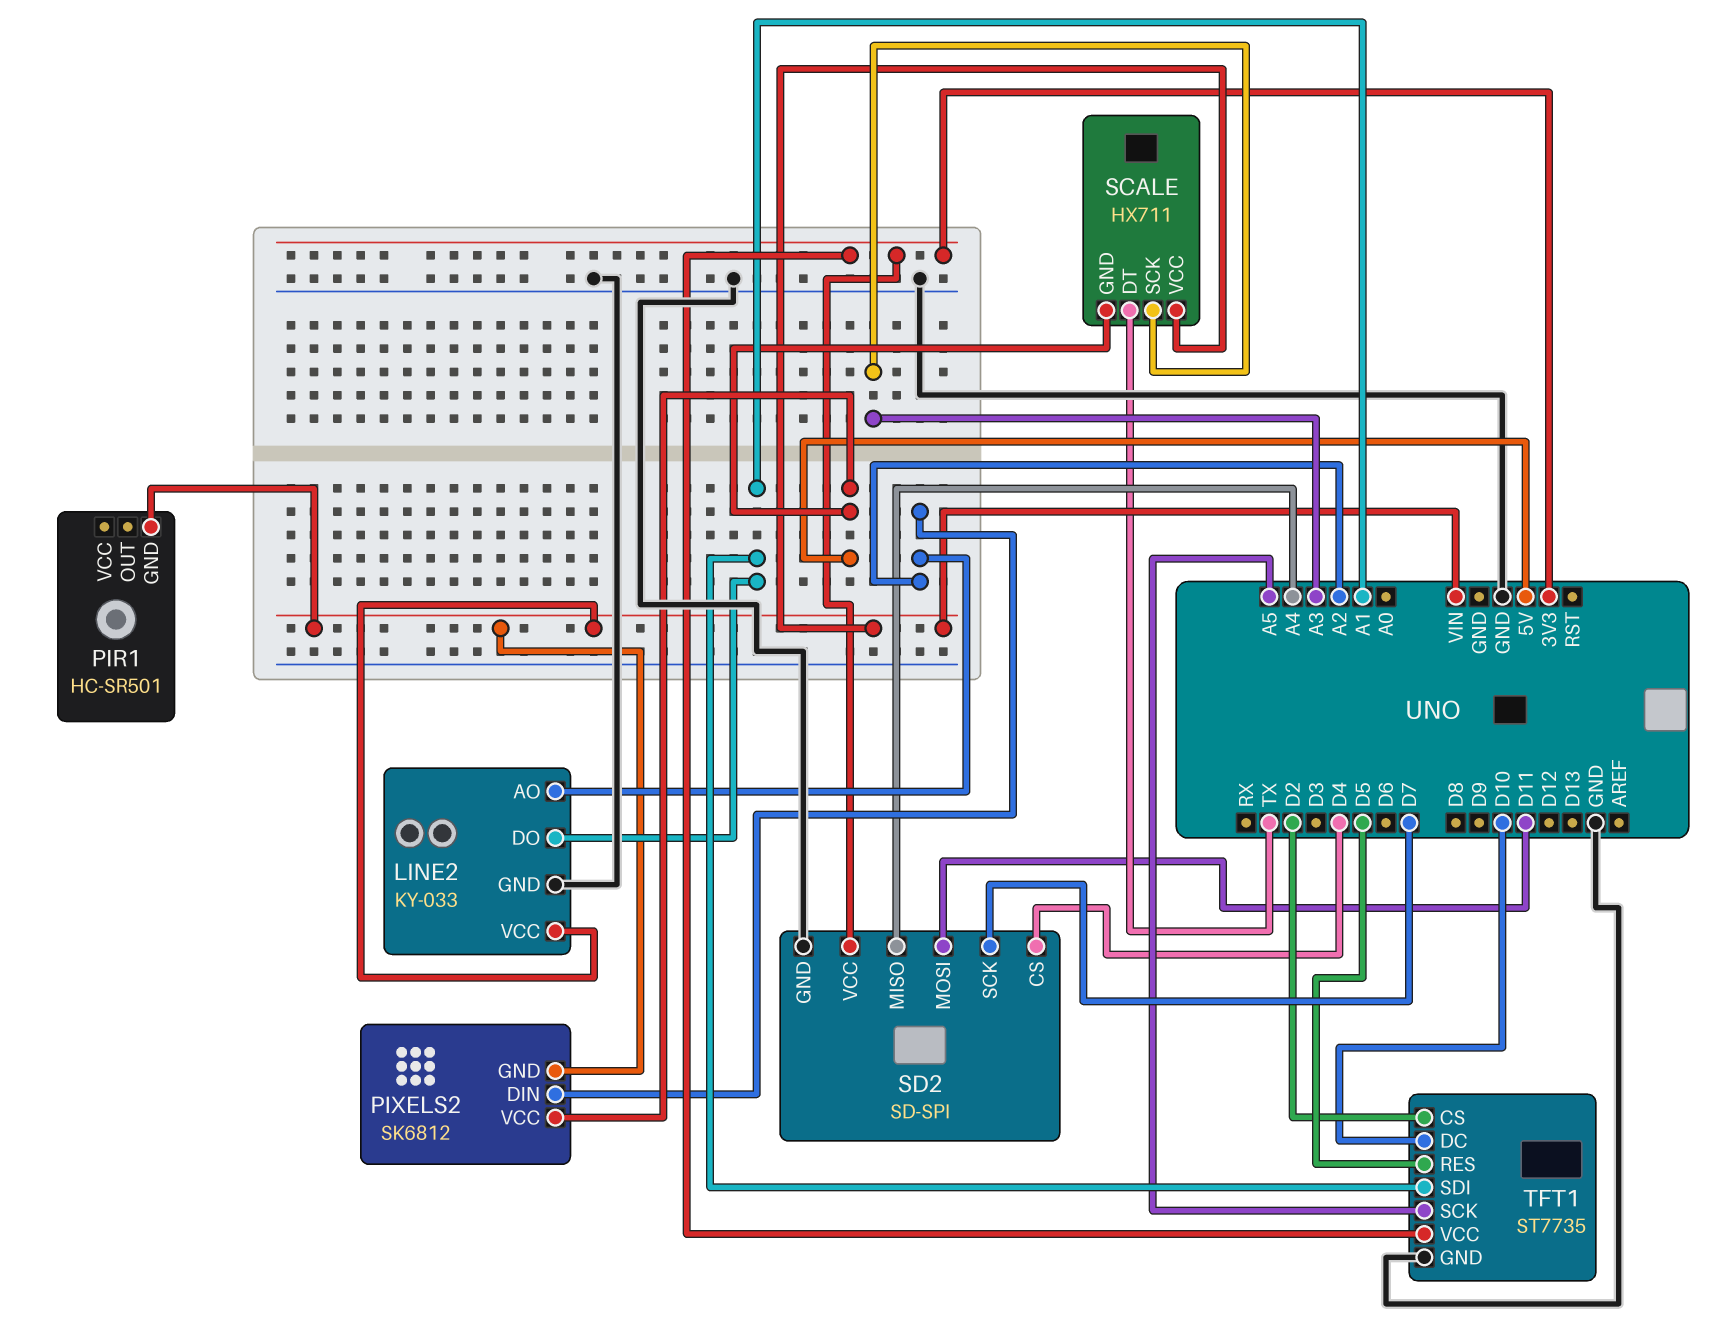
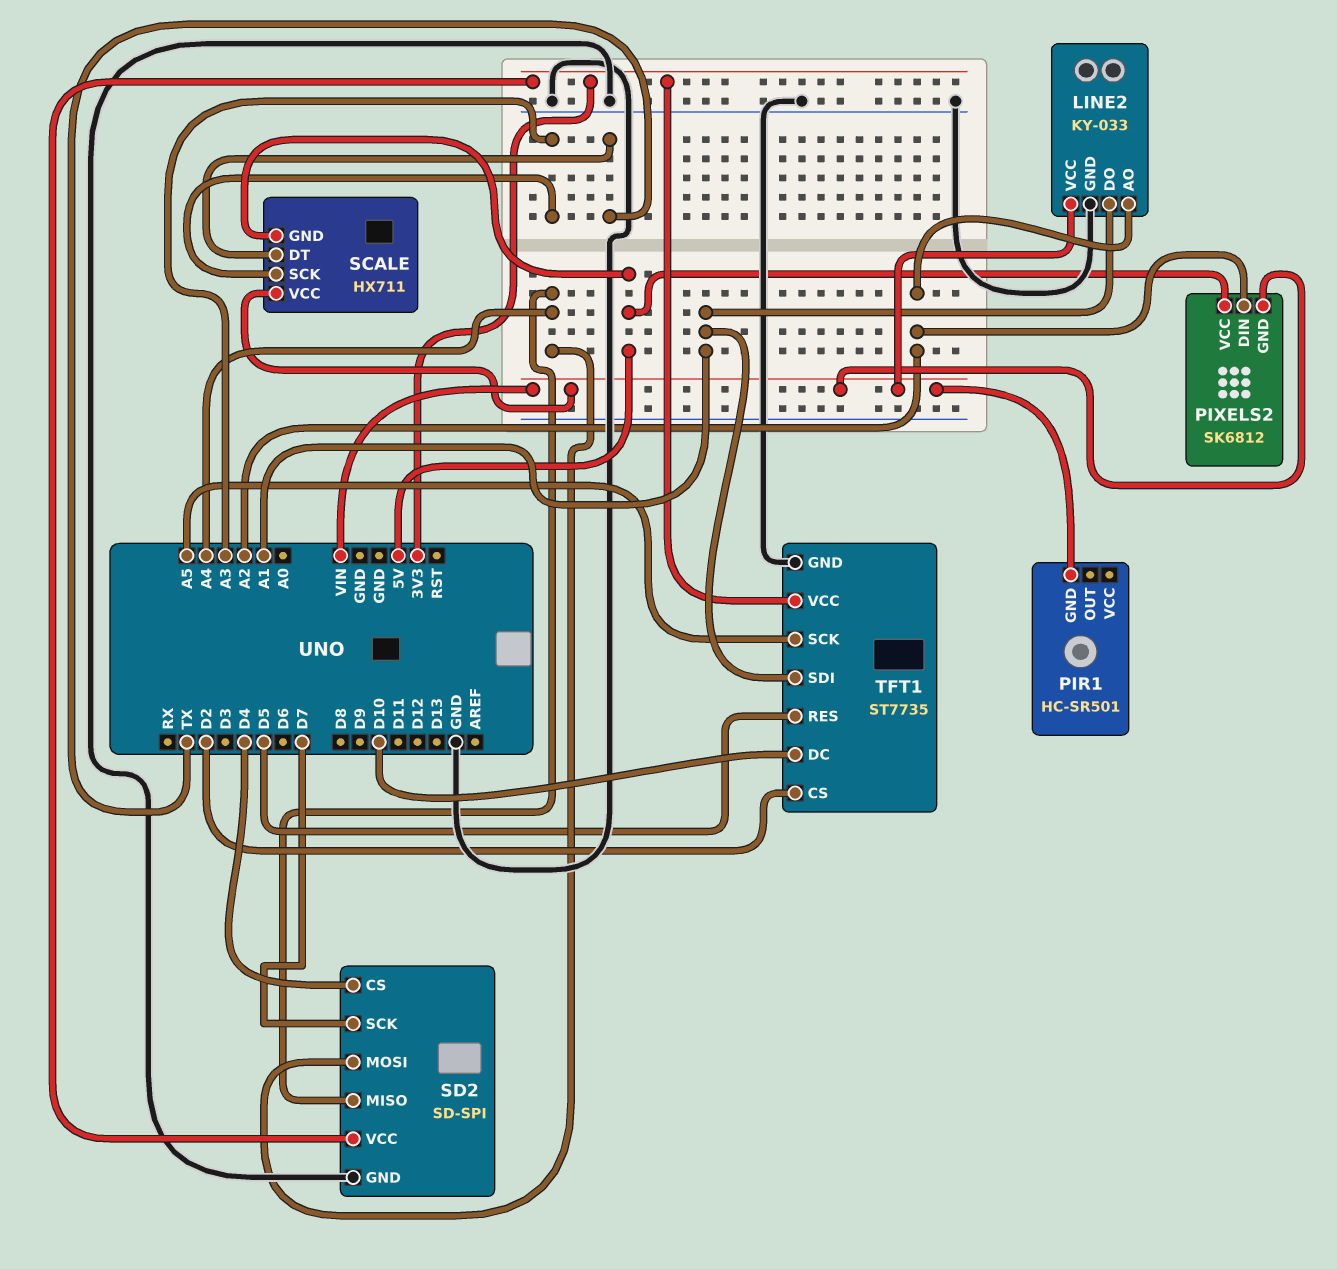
SD2 pin MOSI: D11 -> A4

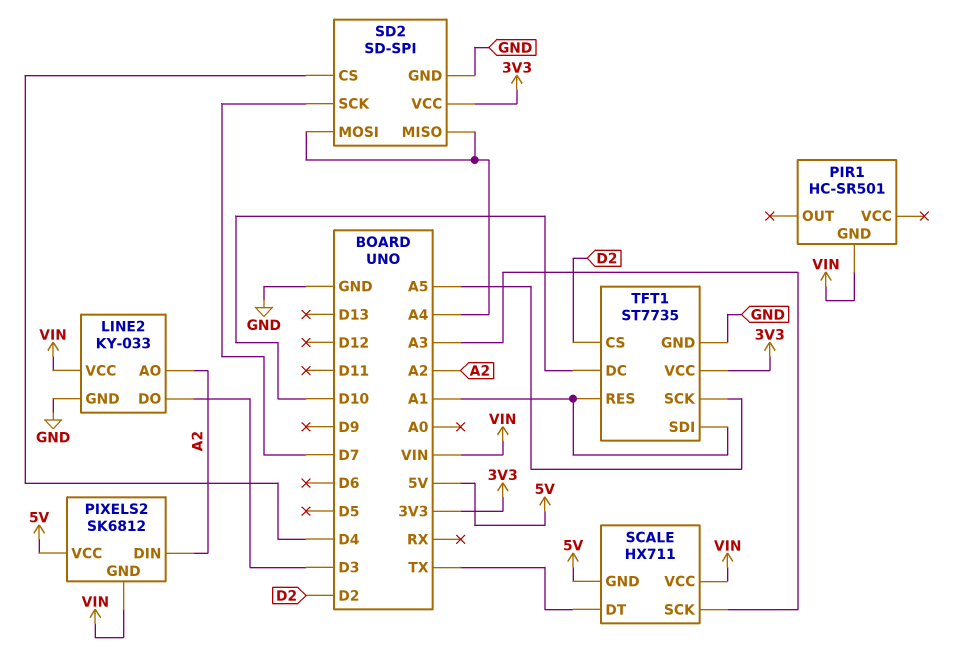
LINE2 pin DO: A1 -> D3
TFT1 pin RES: D5 -> A1

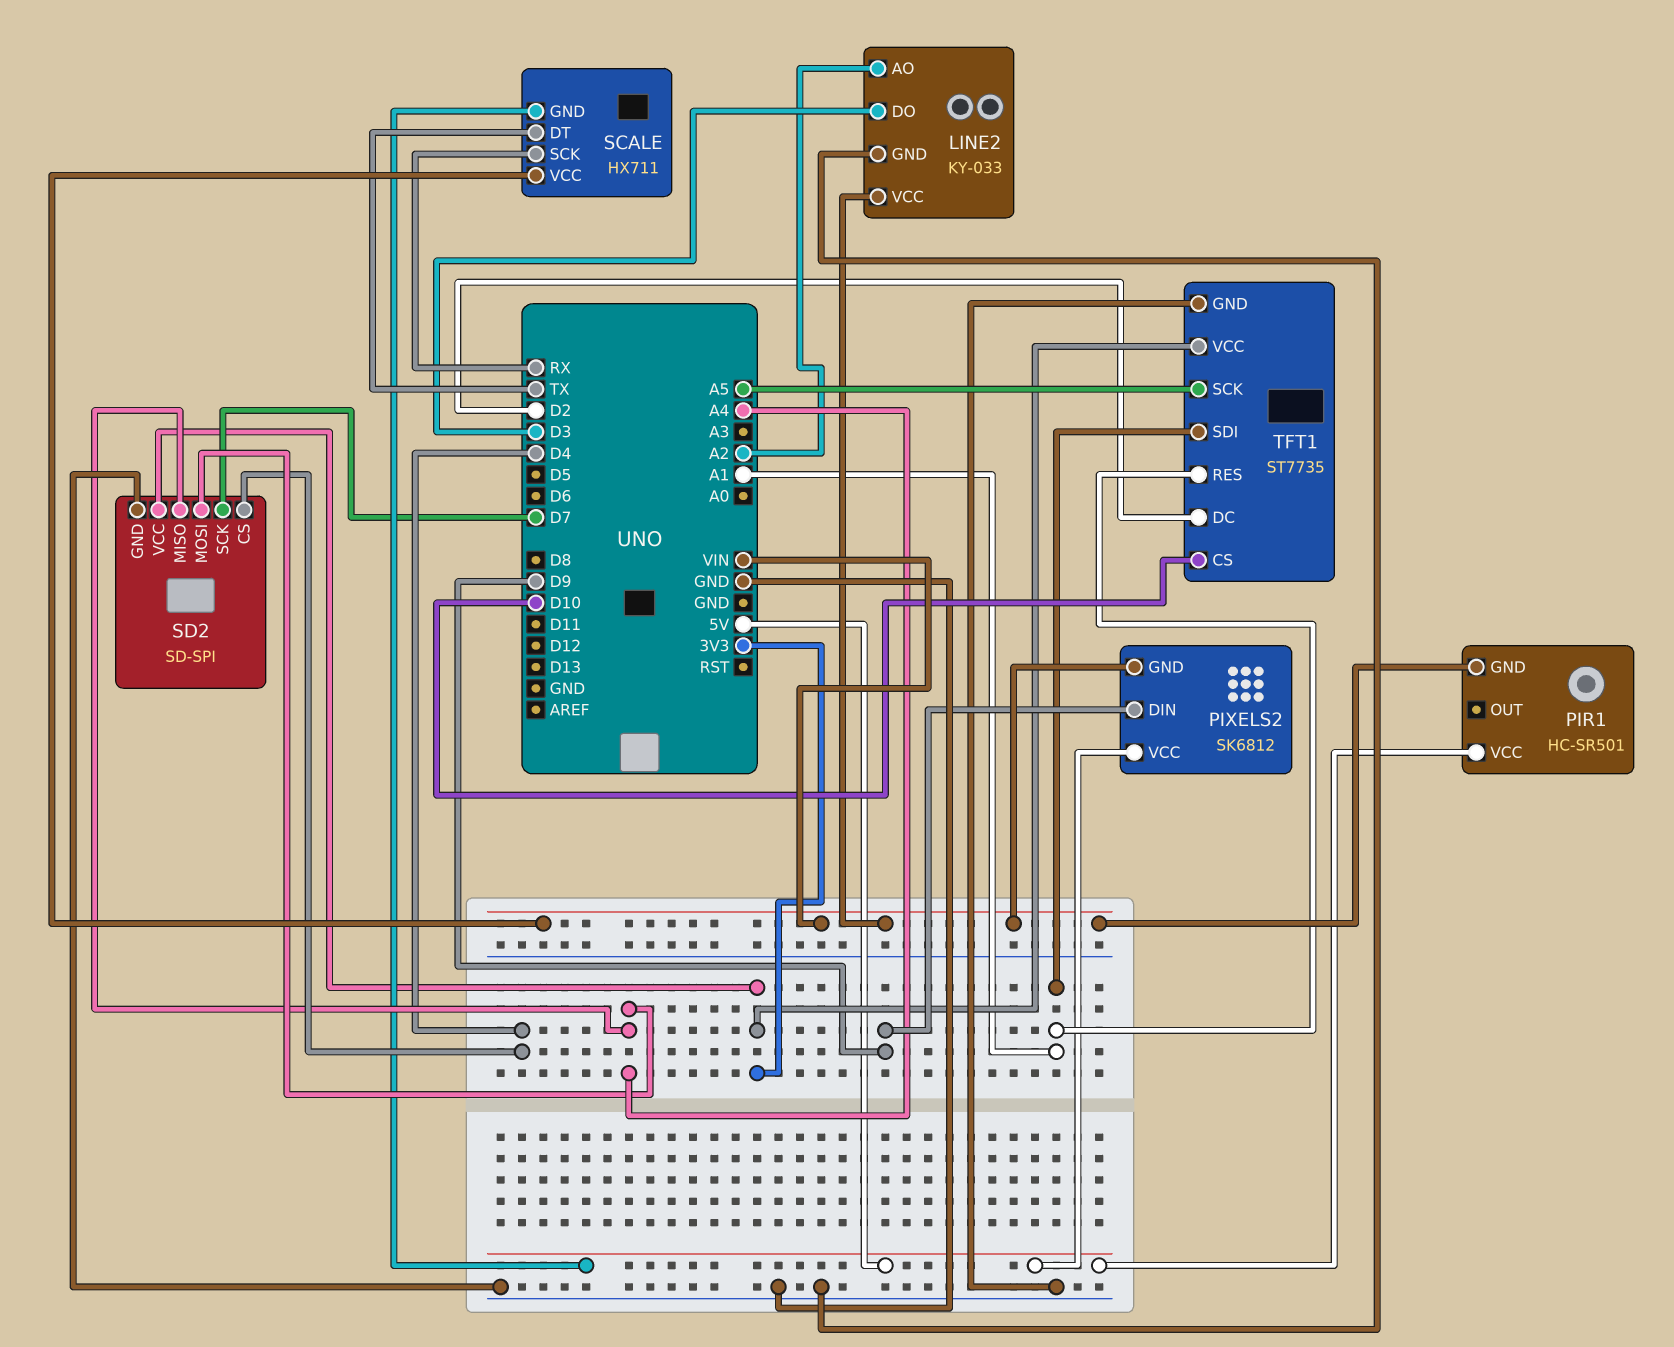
PIR1 pin VCC: none -> 5V
PIXELS2 pin DIN: A2 -> D9
SCALE pin SCK: A3 -> RX
TFT1 pin CS: D2 -> D10
TFT1 pin DC: D10 -> D2

